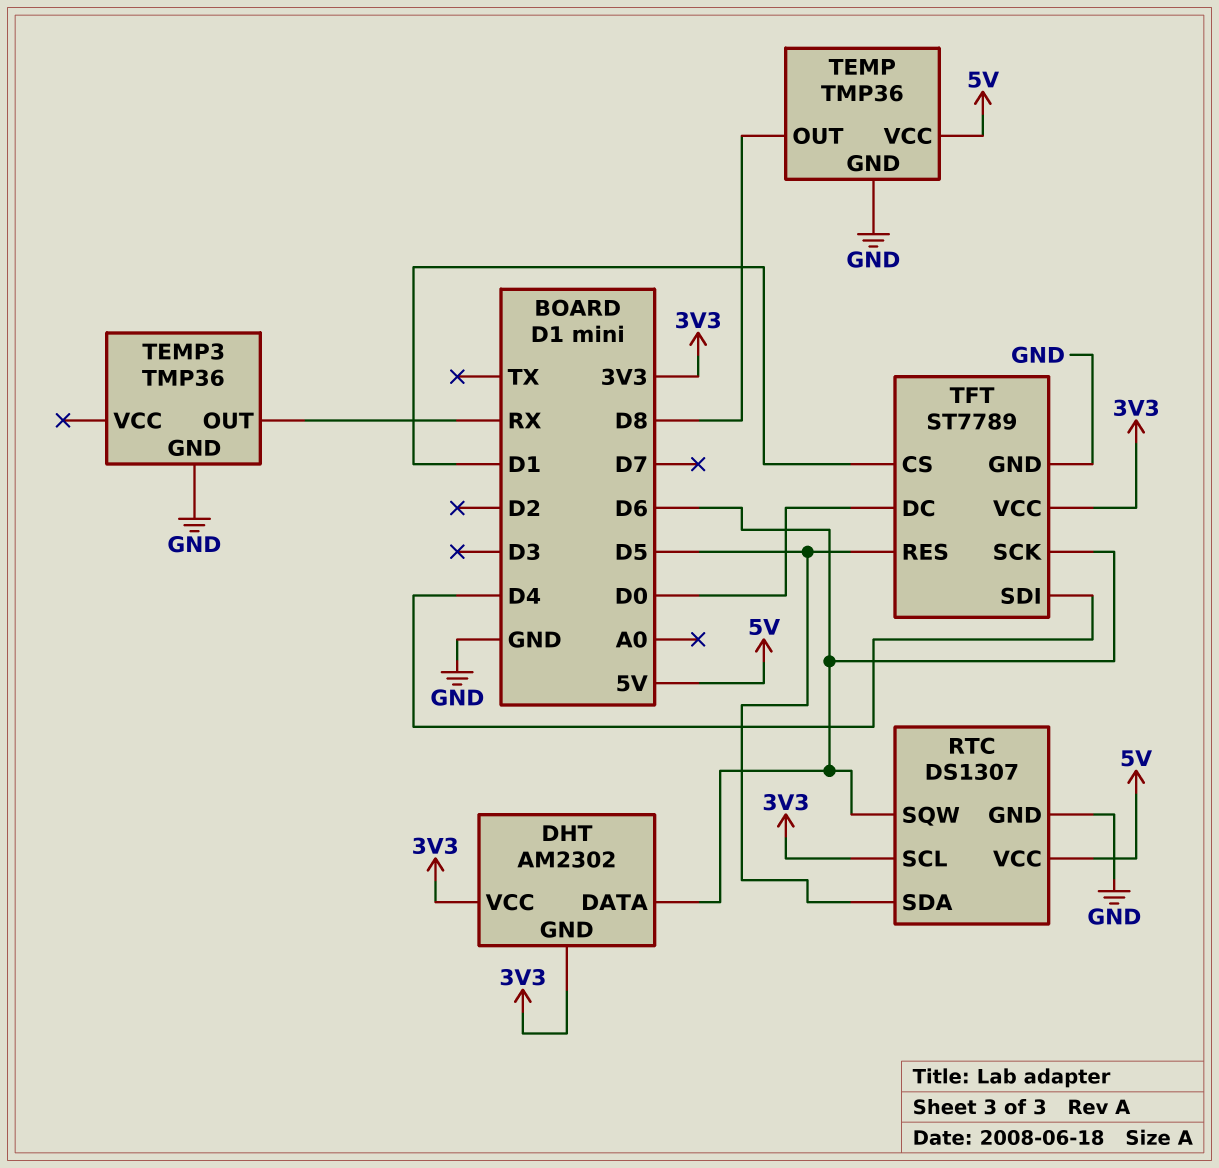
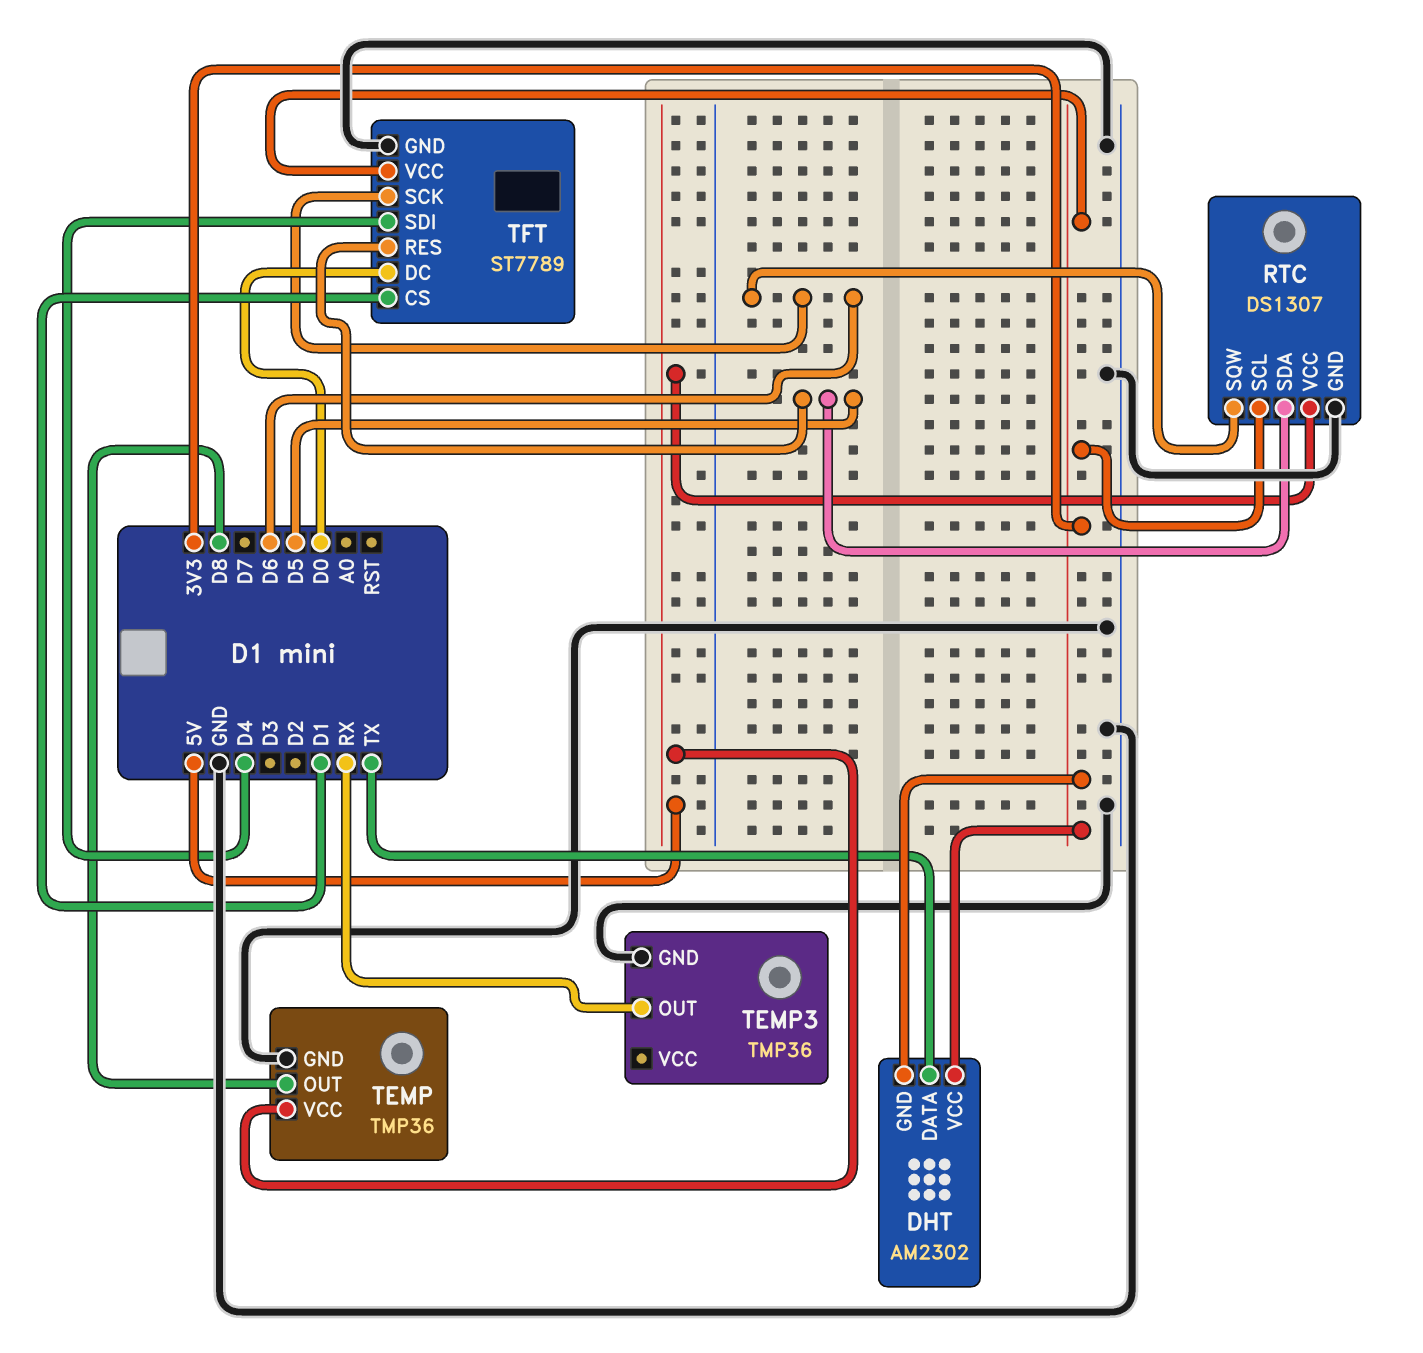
DHT pin DATA: D6 -> TX

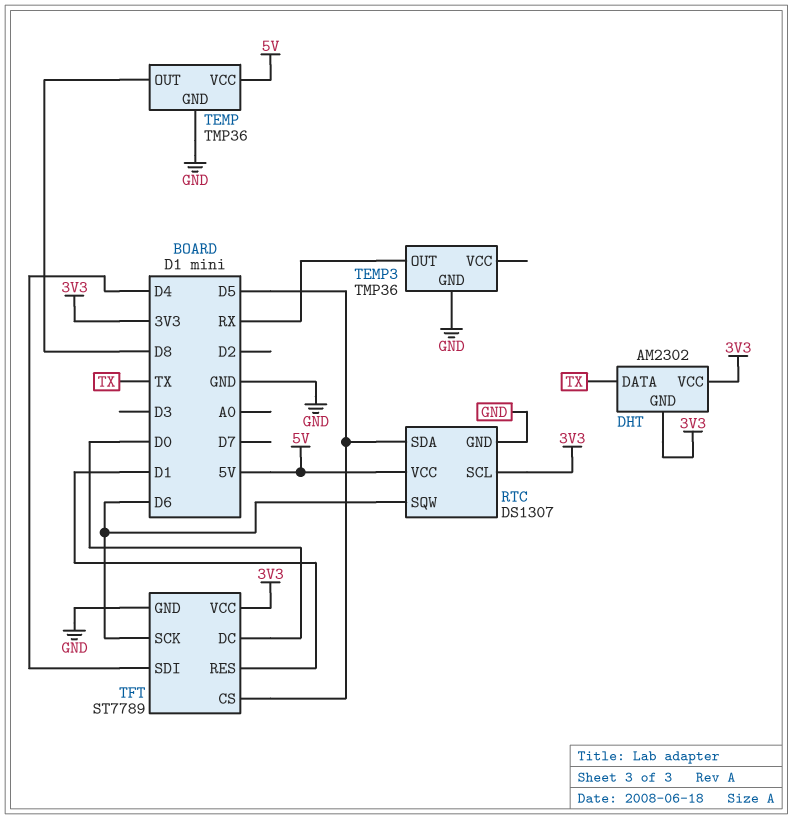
TFT pin CS: D1 -> D5
TFT pin RES: D5 -> D1

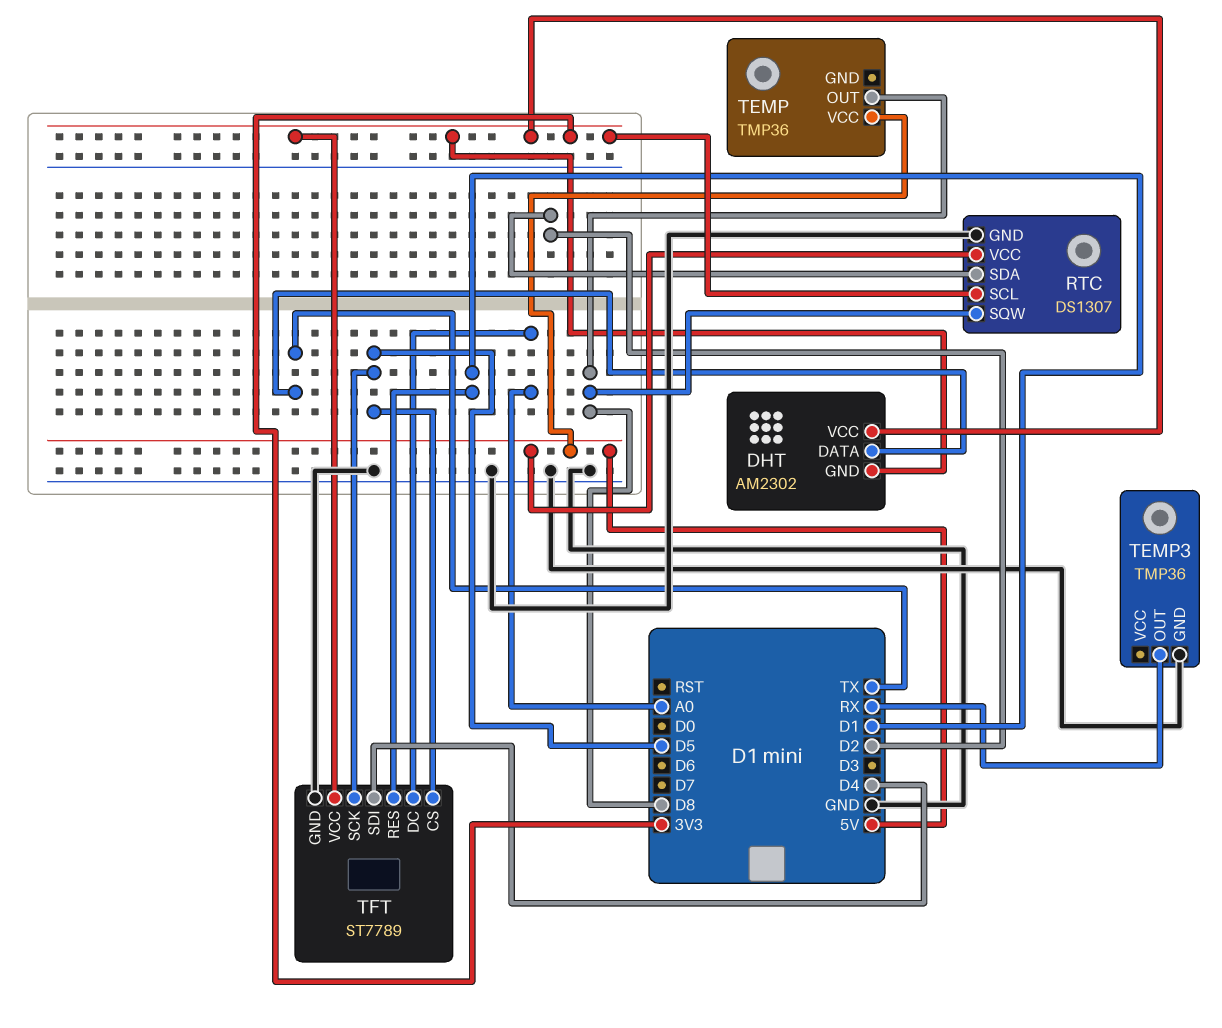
RTC pin SDA: D5 -> D2
RTC pin SQW: D6 -> D8
TEMP pin GND: GND -> none
TFT pin DC: D0 -> A0
TFT pin SCK: D6 -> D5

